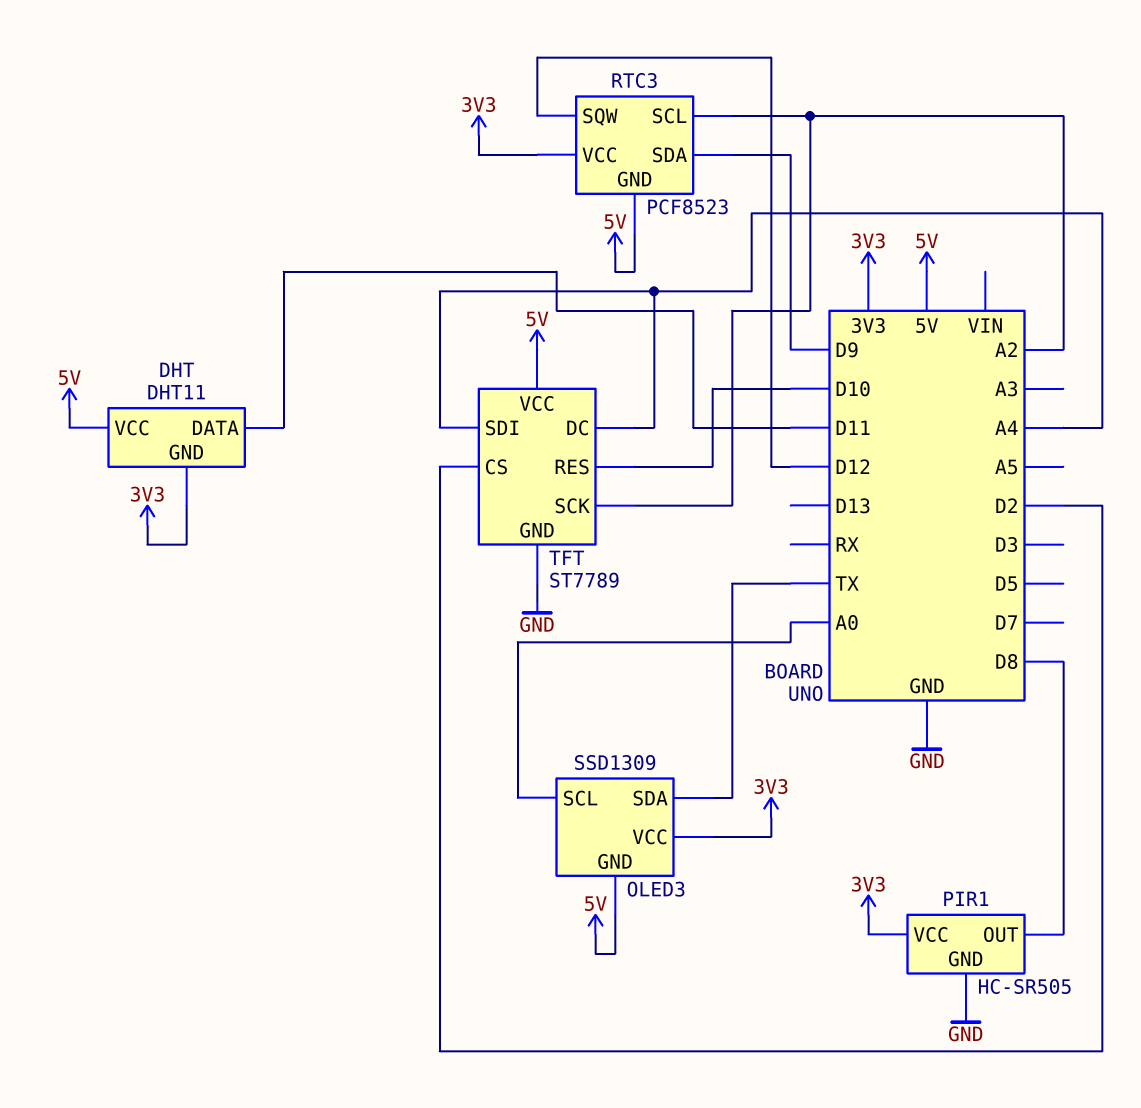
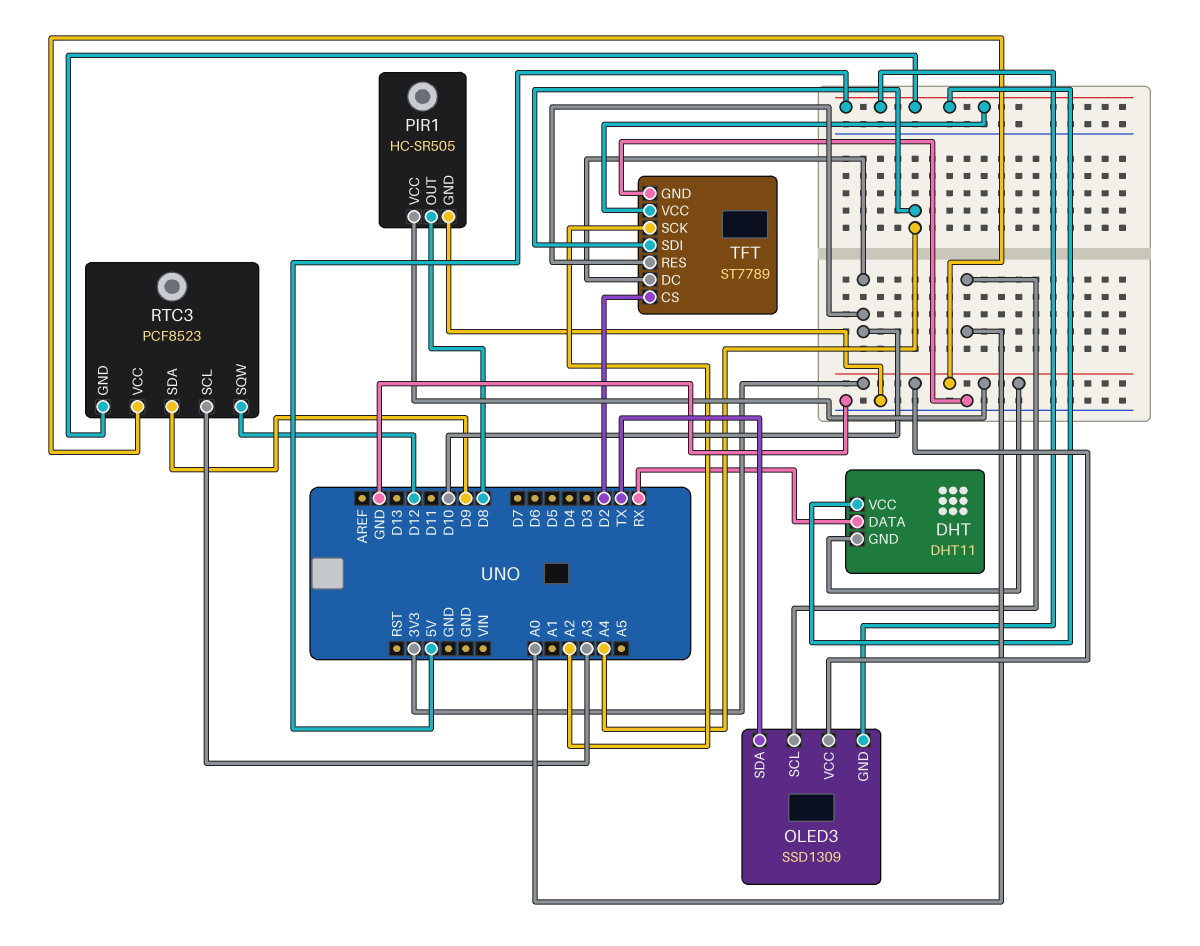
DHT pin DATA: D11 -> RX
RTC3 pin SCL: A2 -> A3
TFT pin DC: A4 -> D10

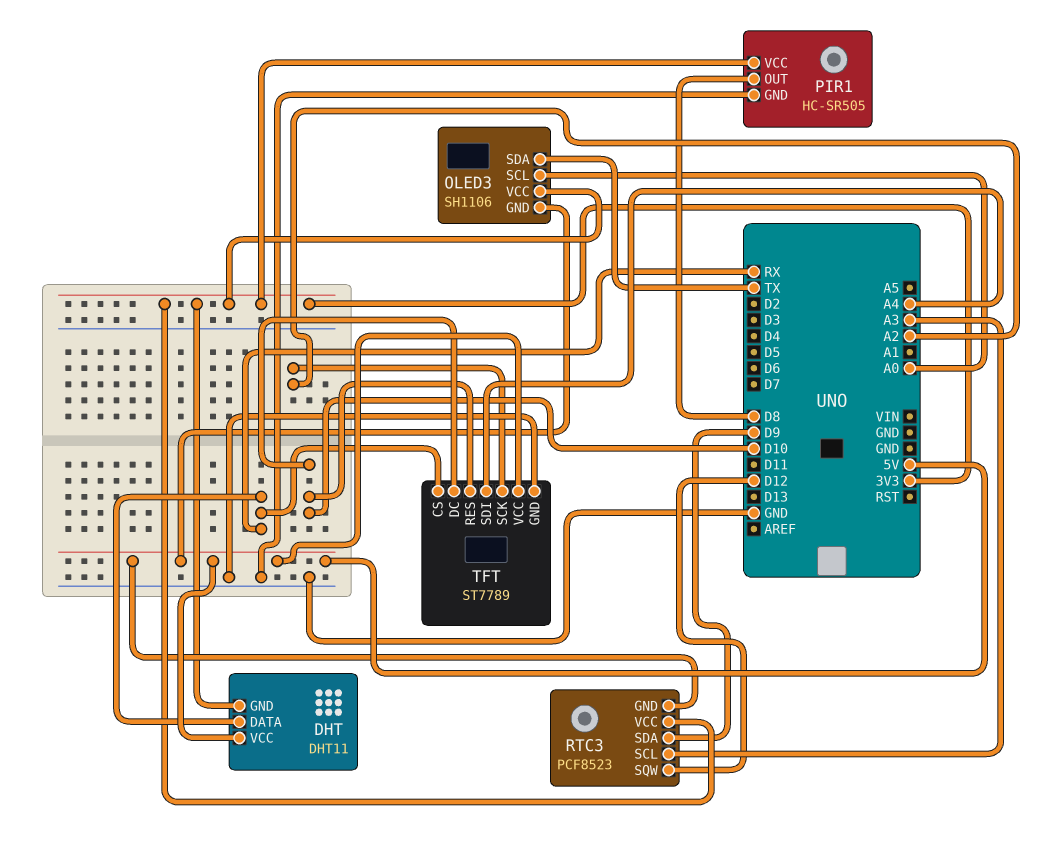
OLED3: SSD1309 -> SH1106
TFT pin CS: D2 -> RX

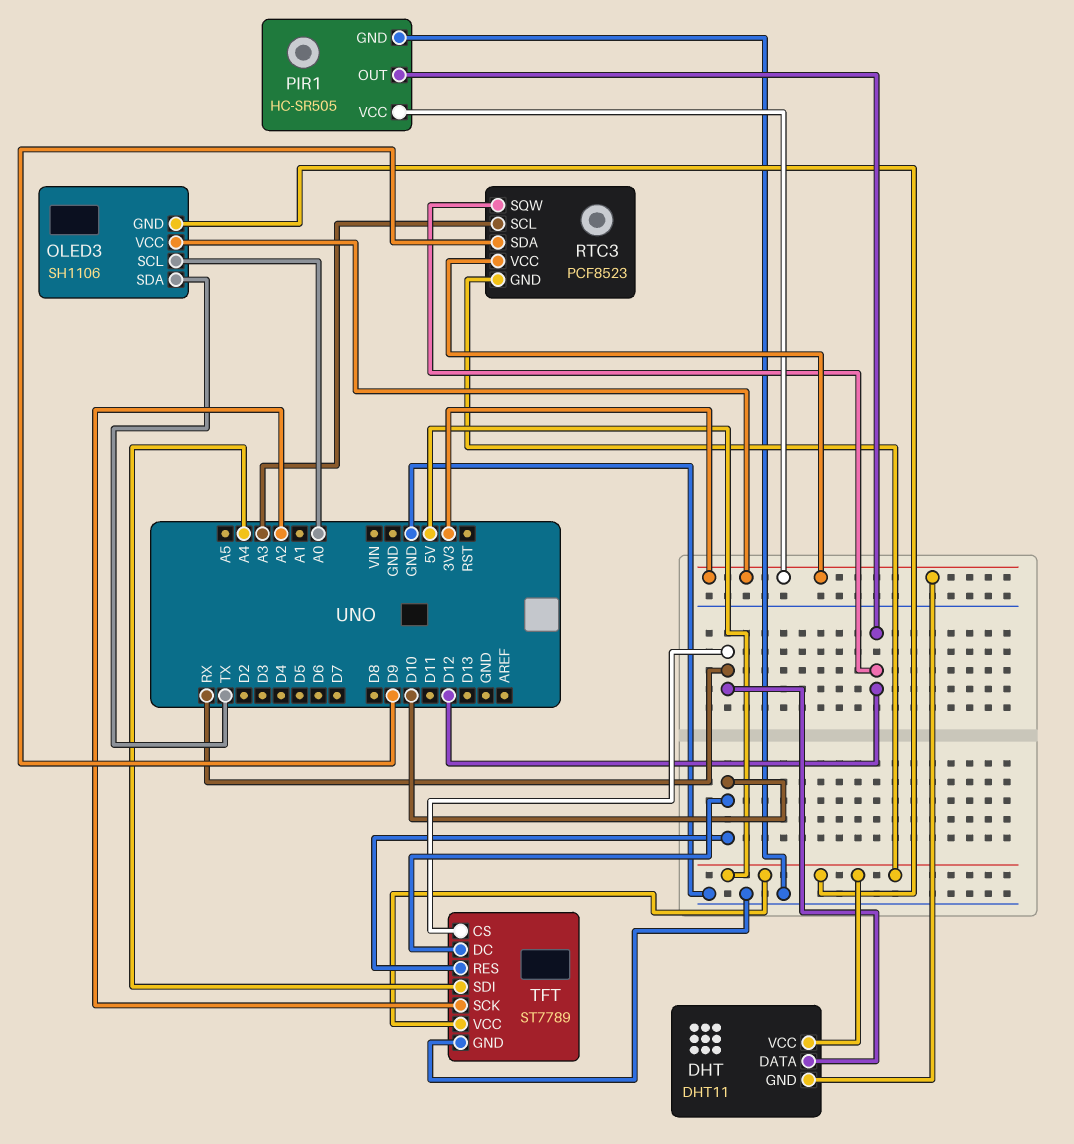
PIR1 pin OUT: D8 -> D12

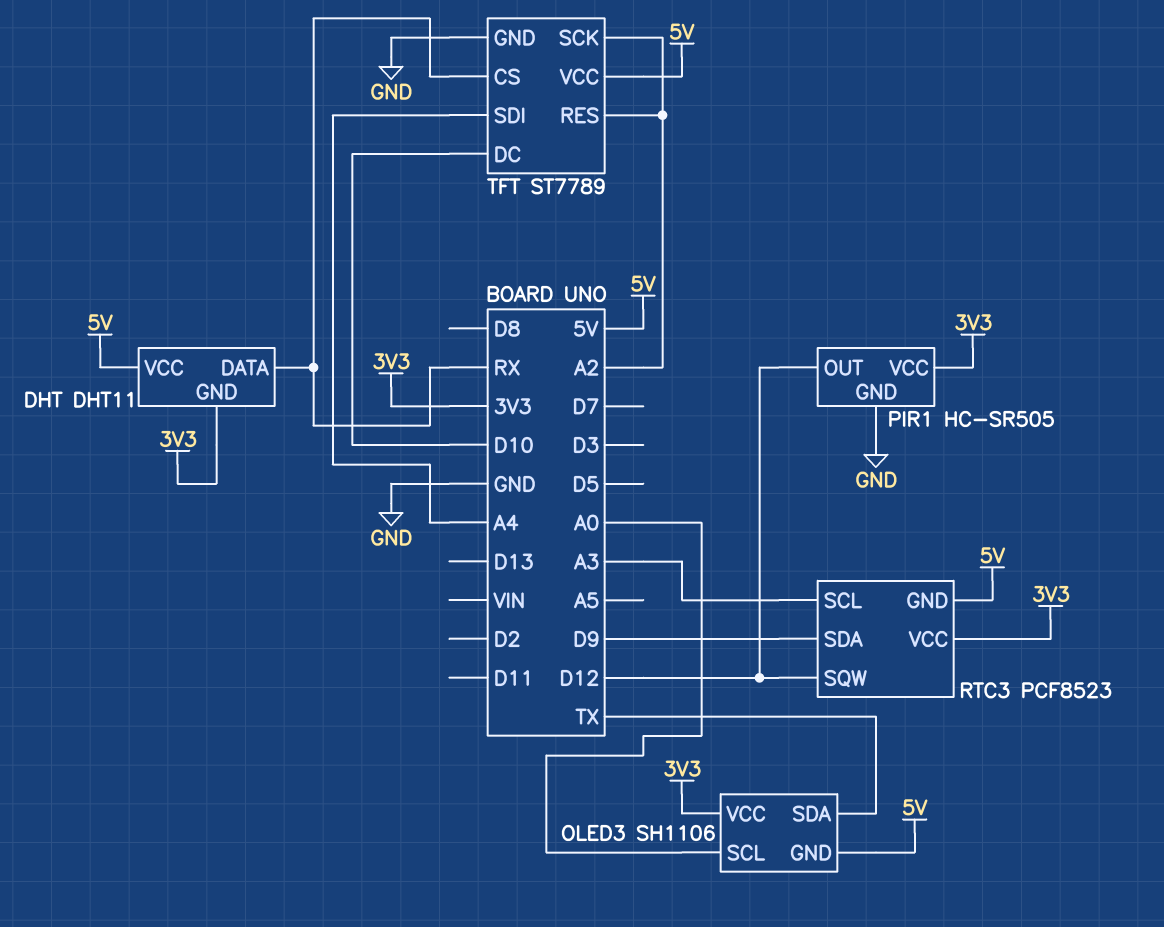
TFT pin RES: D10 -> A2

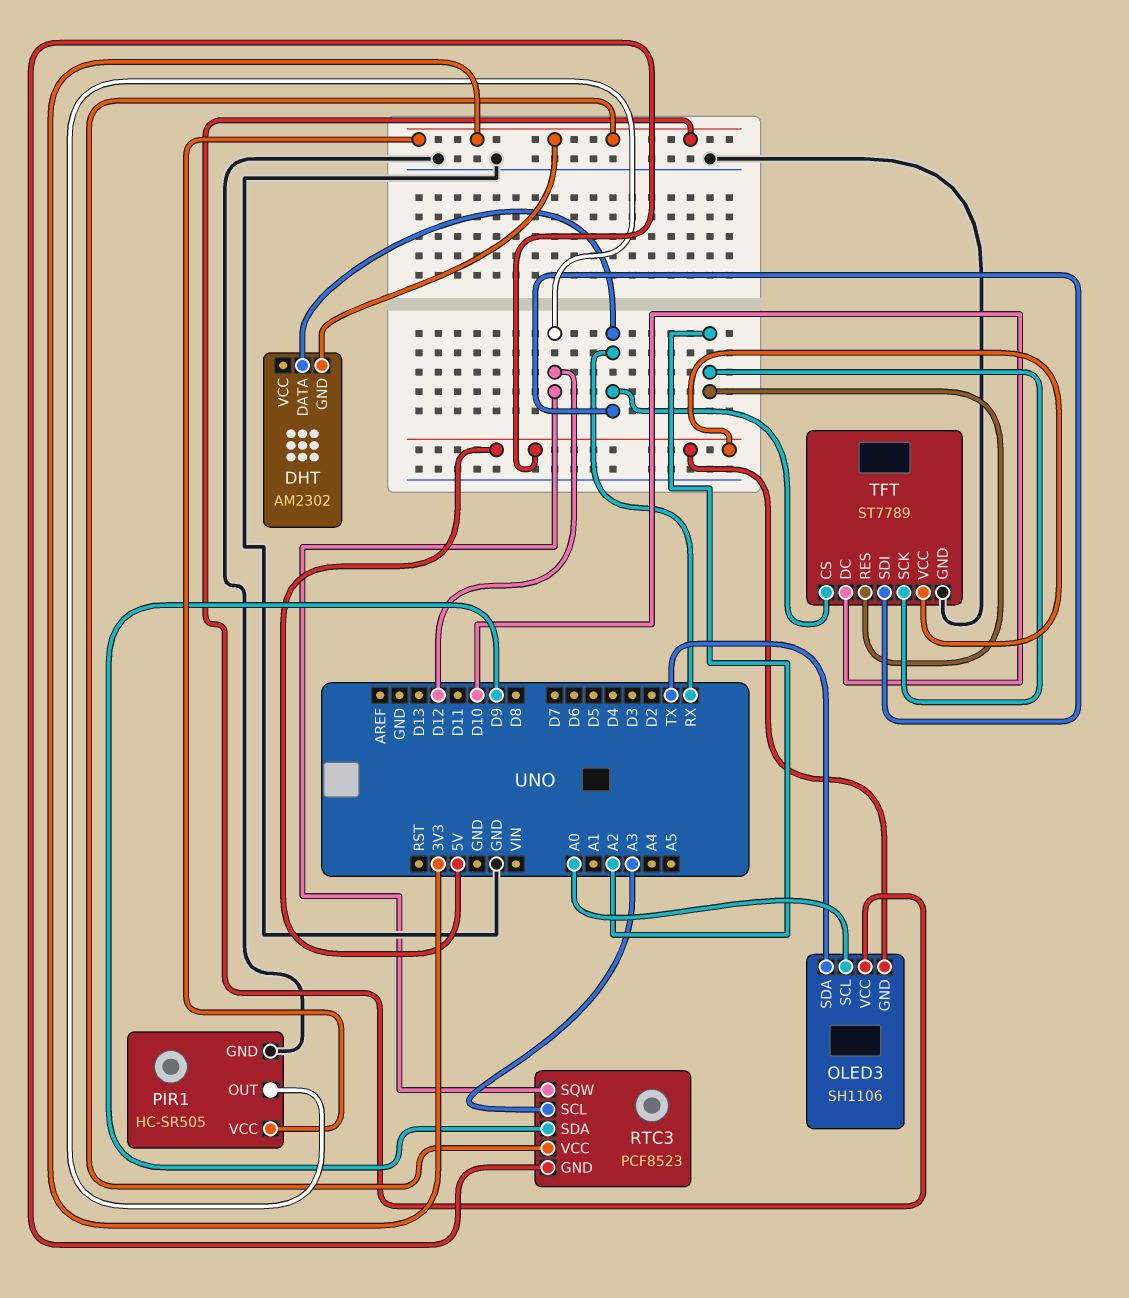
DHT: DHT11 -> AM2302
DHT pin VCC: 5V -> none
TFT pin SDI: A4 -> RX

